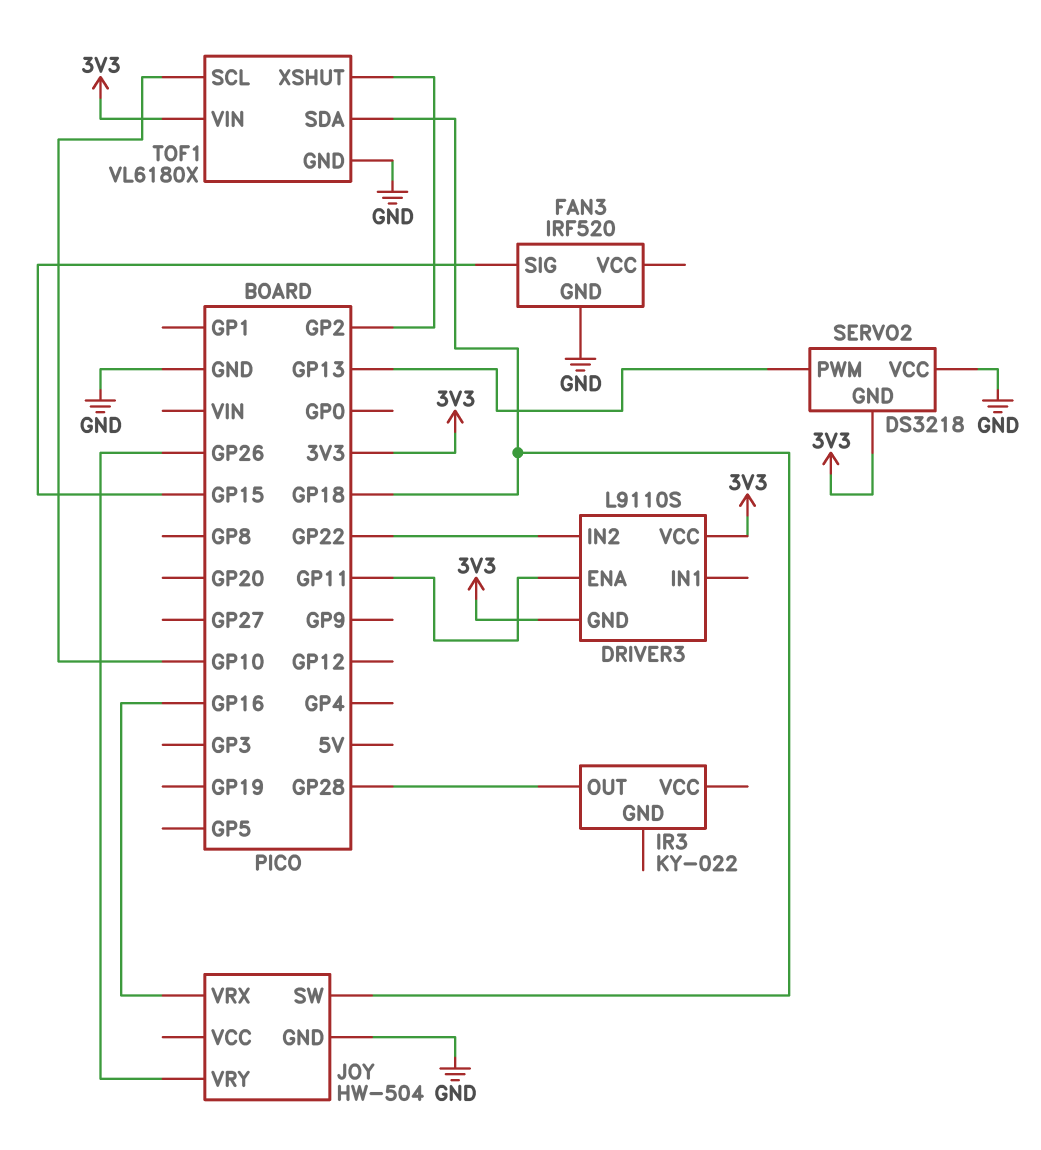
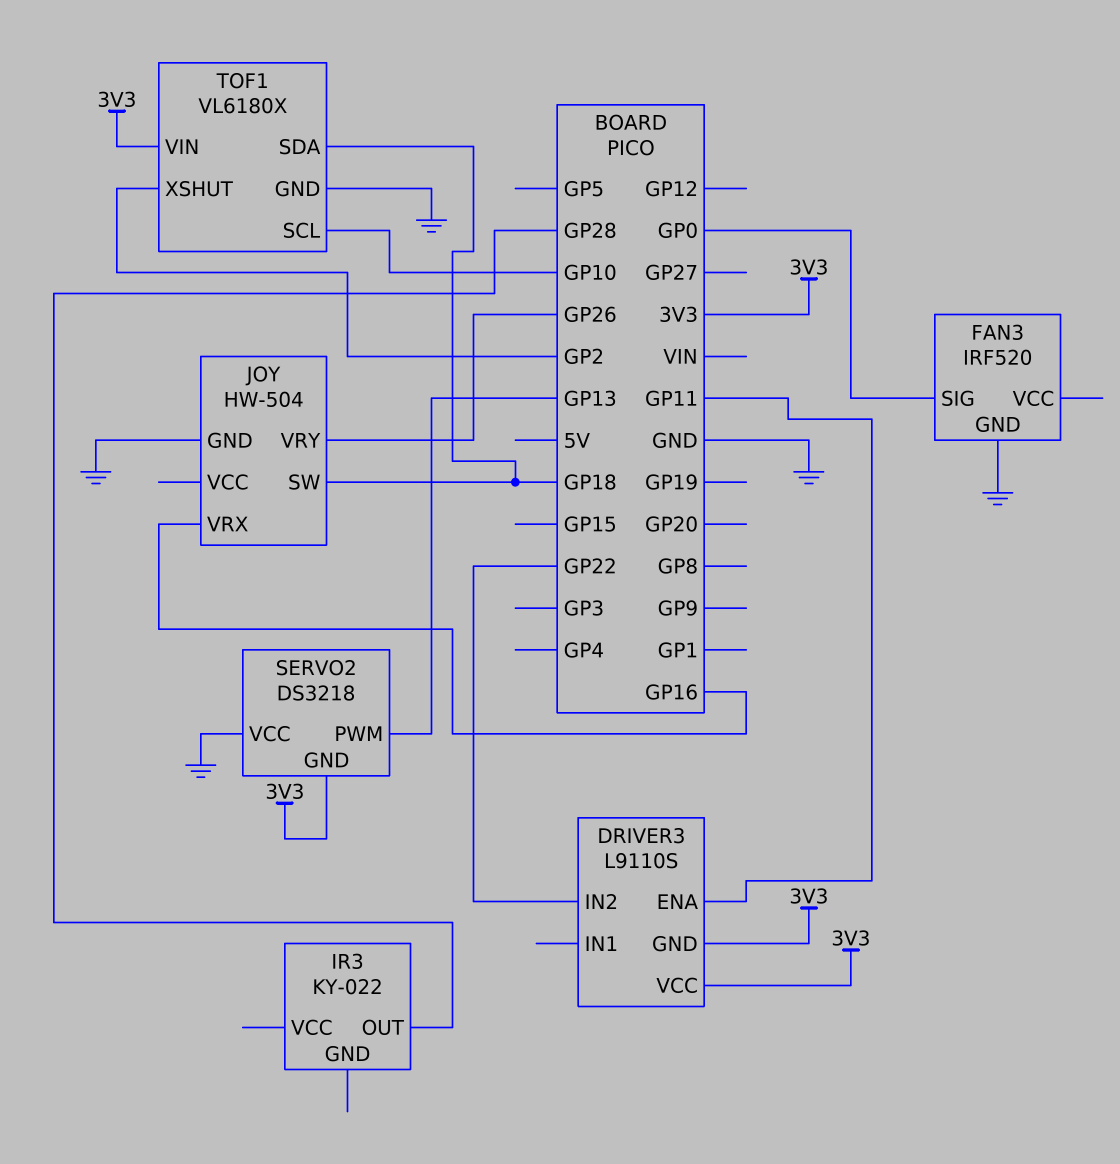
FAN3 pin SIG: GP15 -> GP0

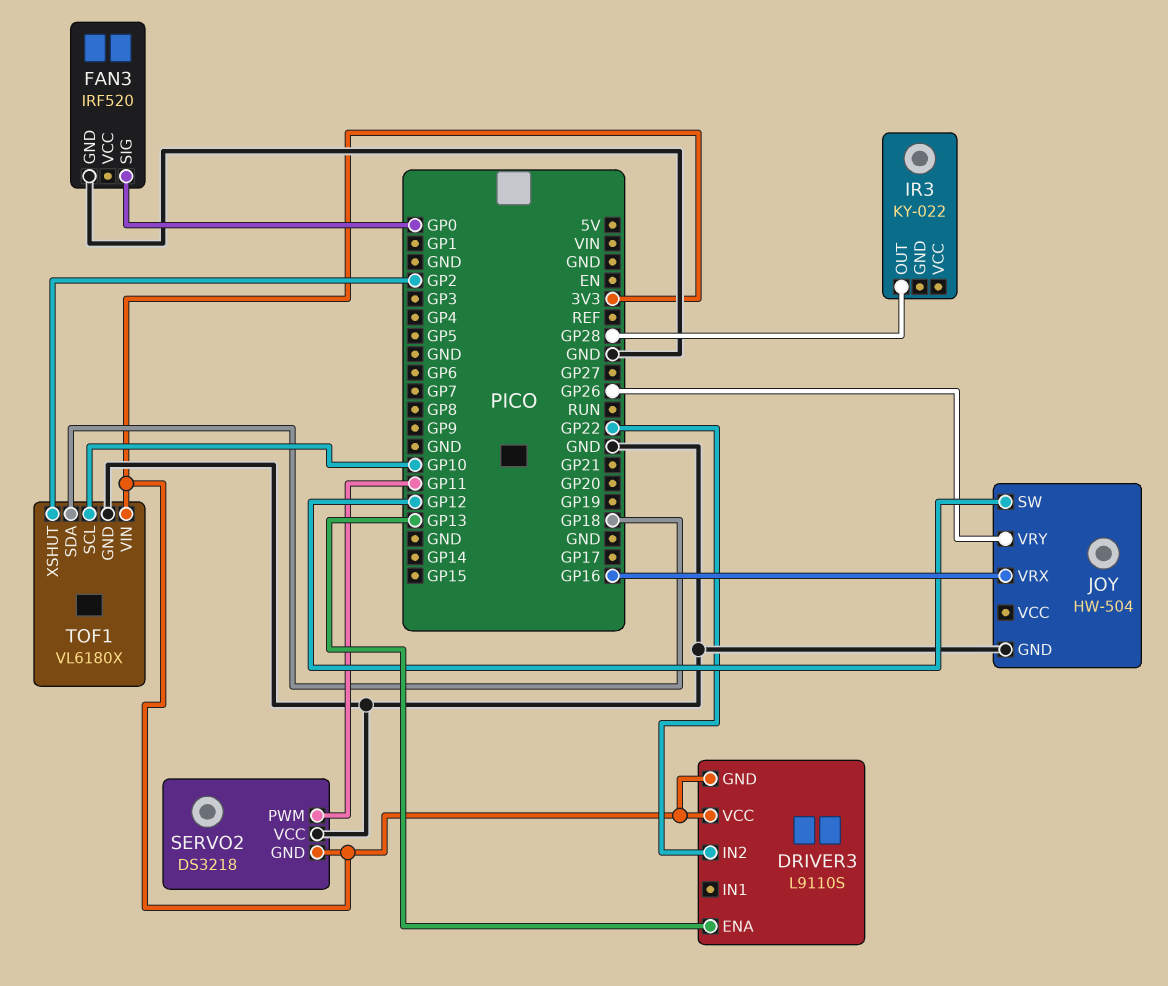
DRIVER3 pin ENA: GP11 -> GP13
JOY pin SW: GP18 -> GP12
SERVO2 pin PWM: GP13 -> GP11

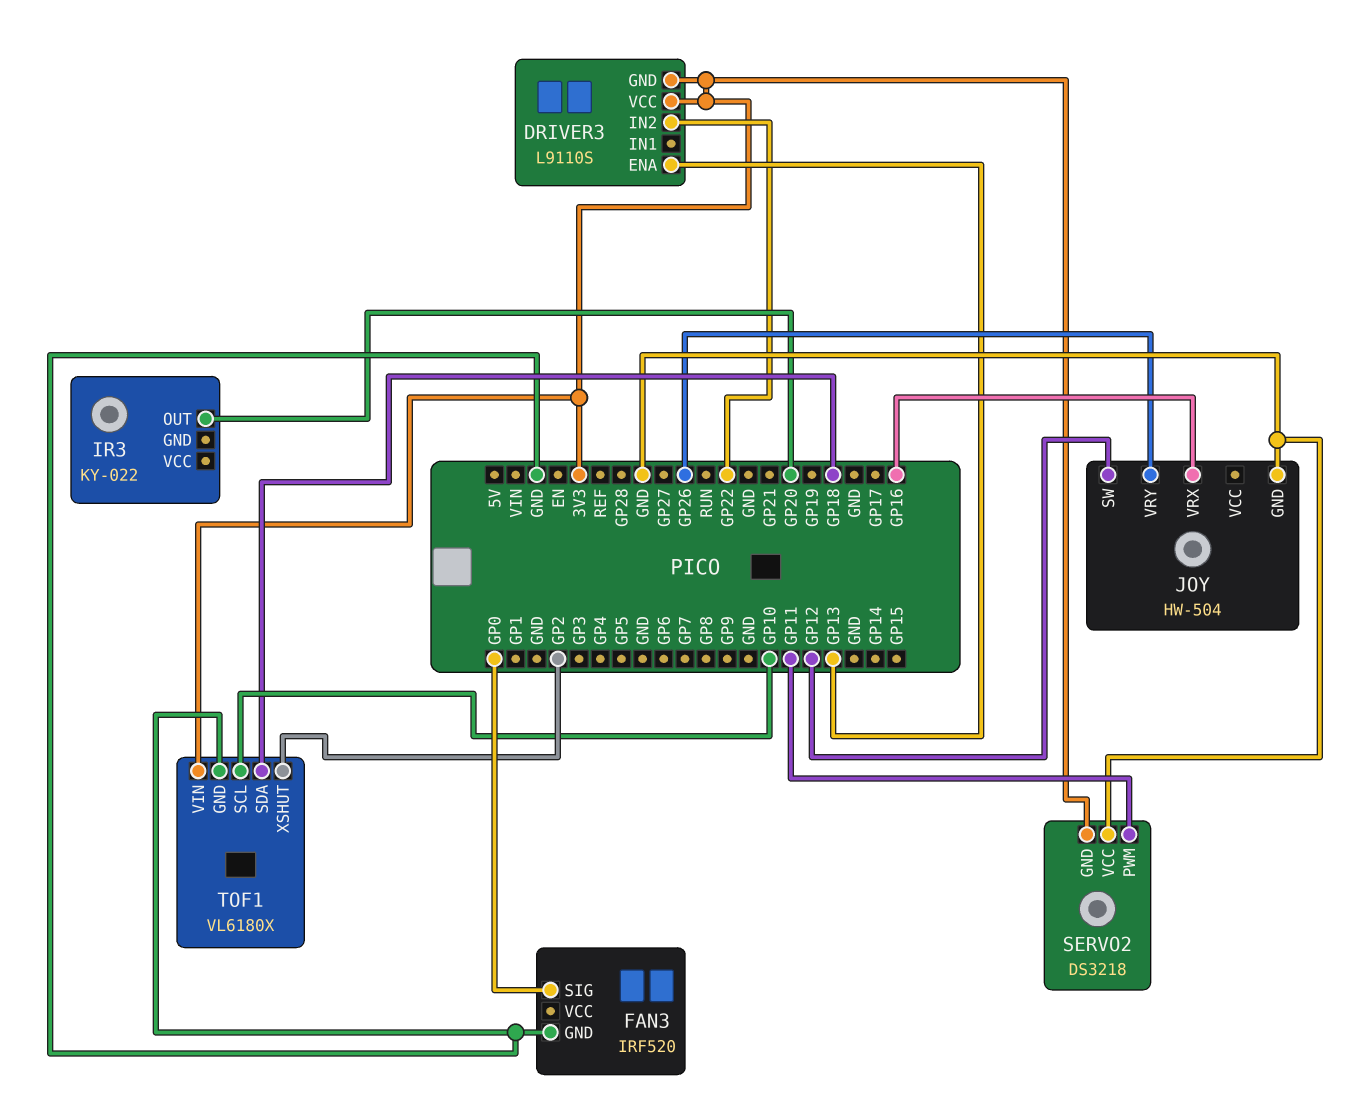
IR3 pin OUT: GP28 -> GP20

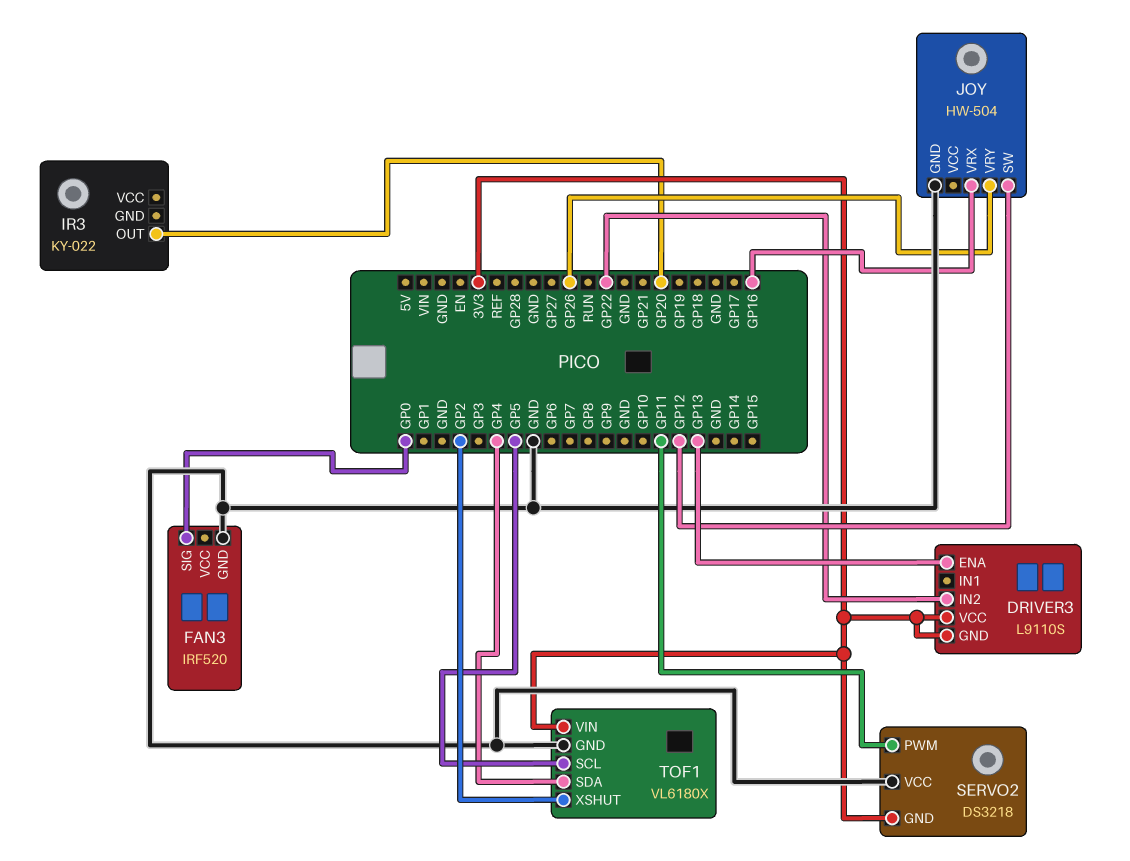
TOF1 pin SCL: GP10 -> GP5
TOF1 pin SDA: GP18 -> GP4

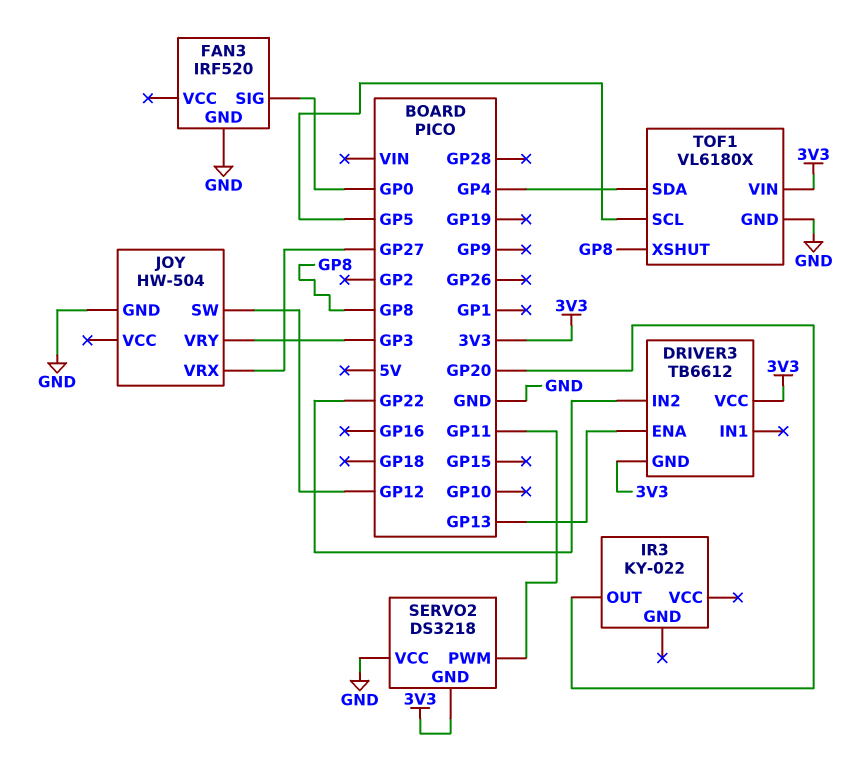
DRIVER3: L9110S -> TB6612
JOY pin VRX: GP16 -> GP27
JOY pin VRY: GP26 -> GP3
TOF1 pin XSHUT: GP2 -> GP8

